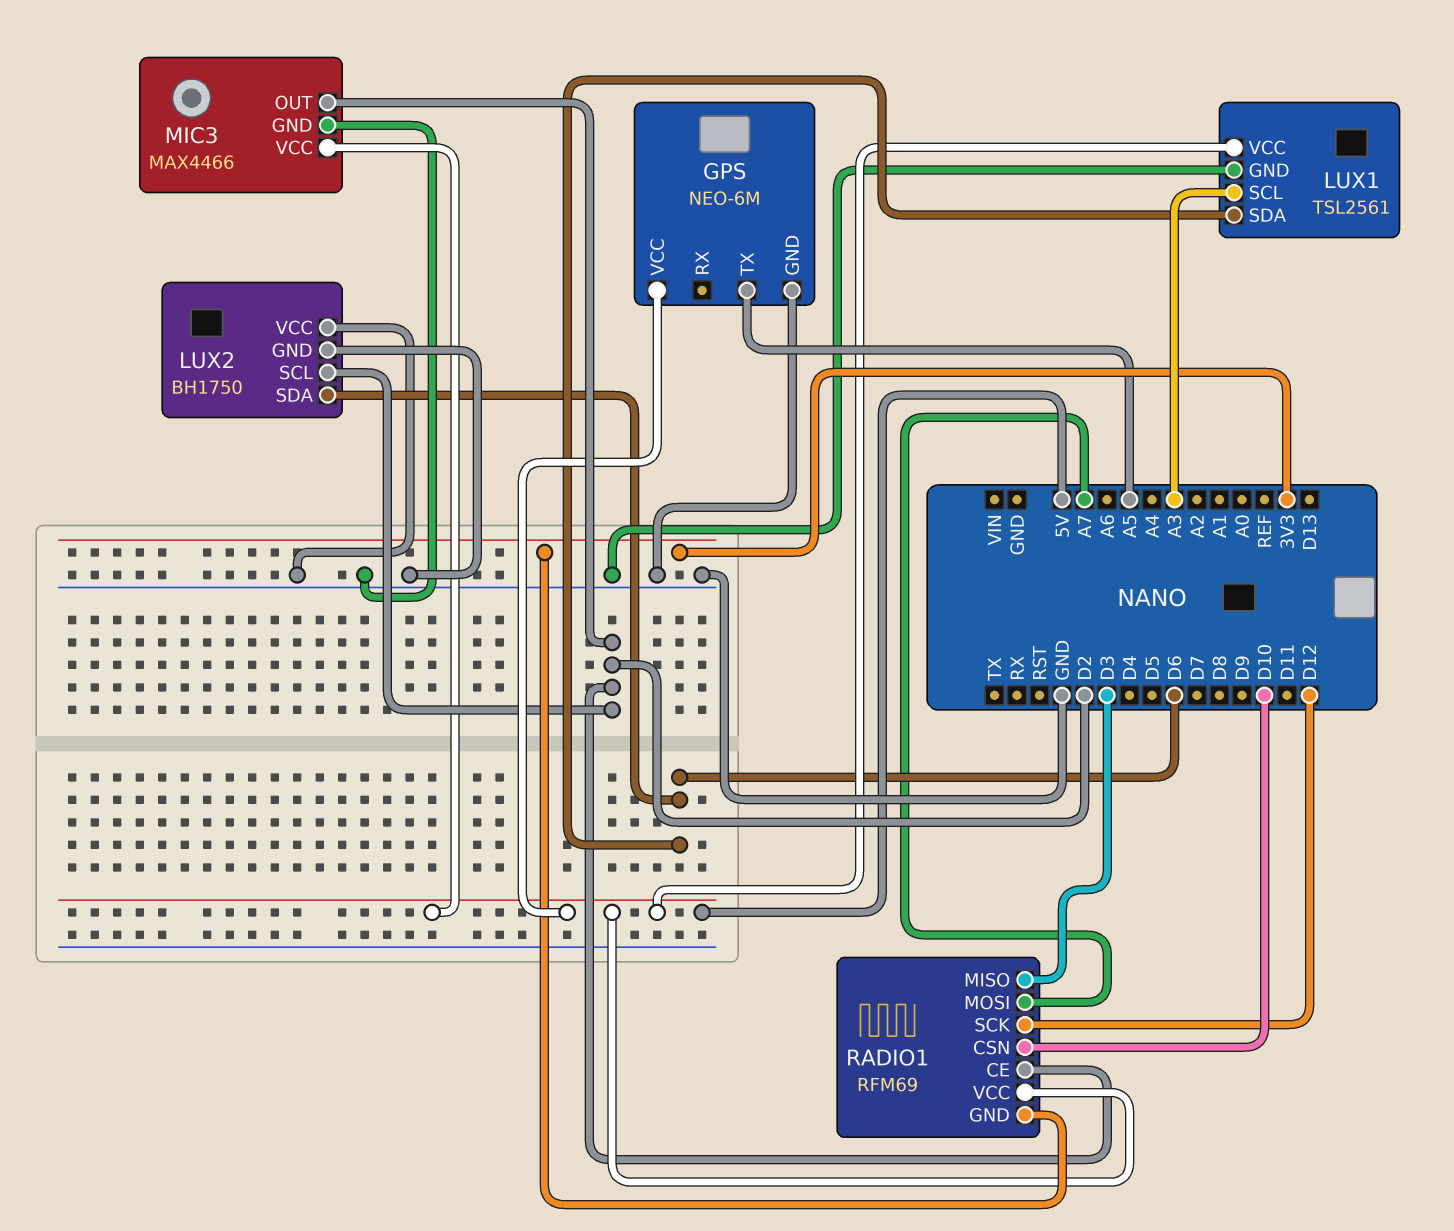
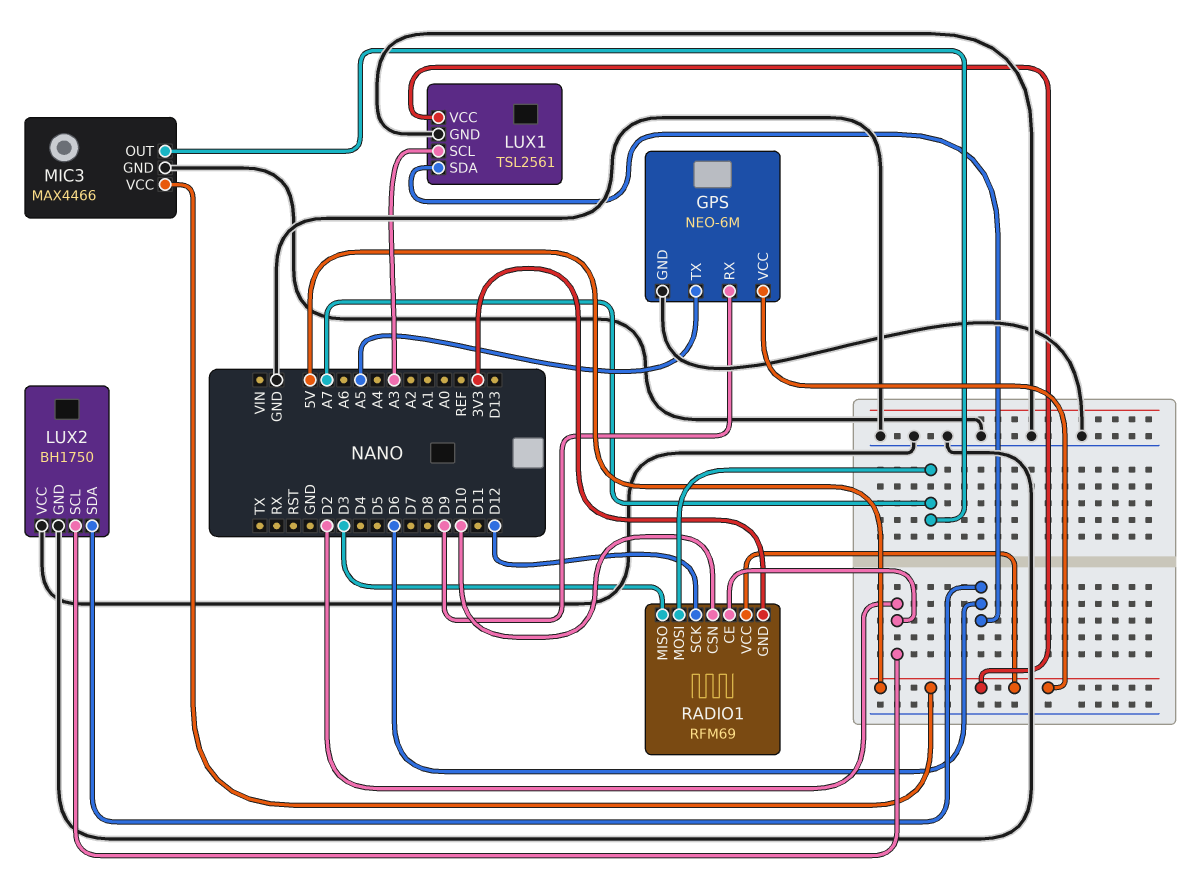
GPS pin RX: none -> D9
MIC3 pin OUT: D2 -> A7

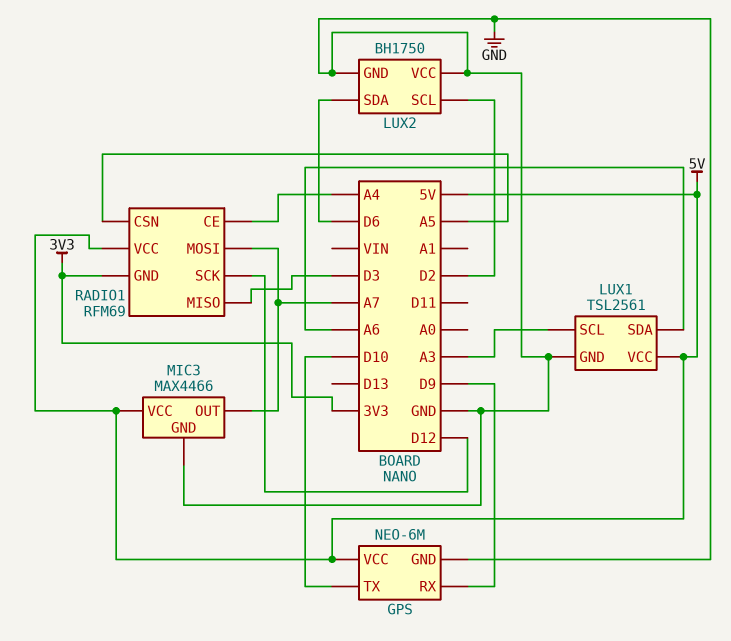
GPS pin TX: A5 -> D10
LUX1 pin SDA: D6 -> A6
RADIO1 pin CE: D2 -> A4
RADIO1 pin CSN: D10 -> A5

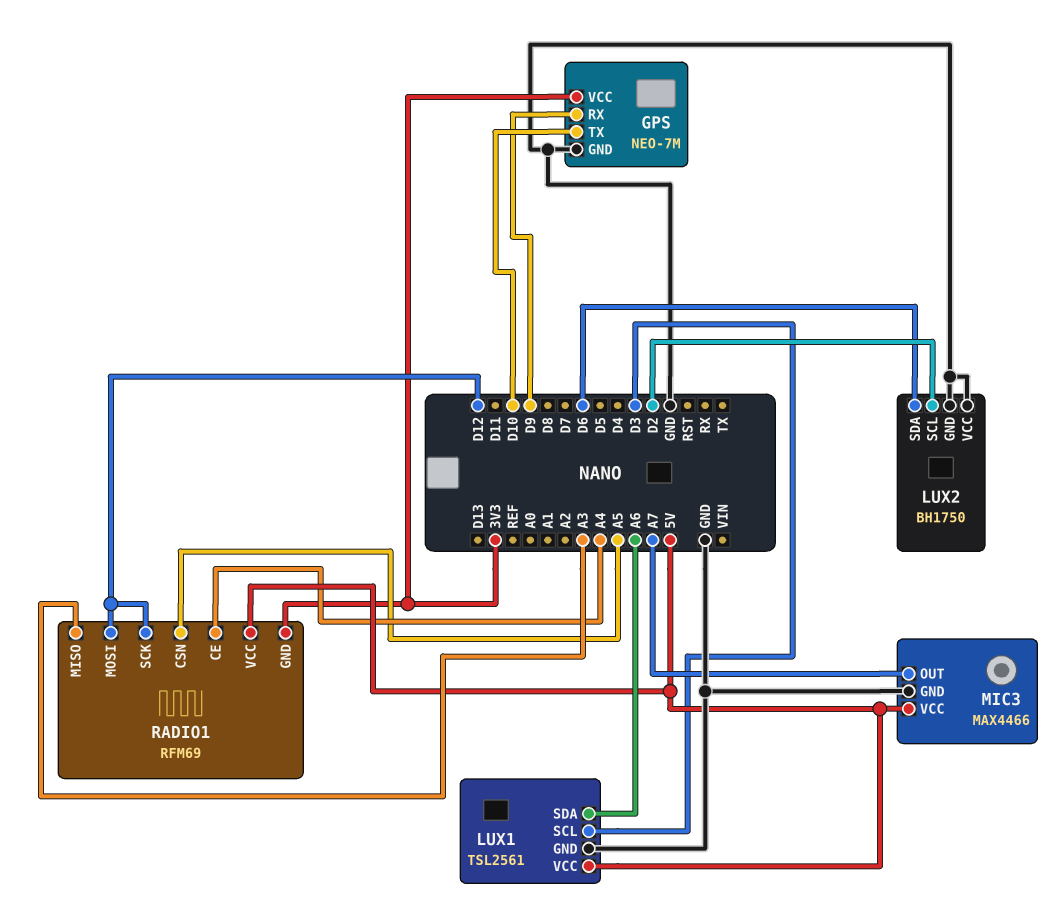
GPS: NEO-6M -> NEO-7M
GPS pin VCC: 5V -> 3V3
LUX1 pin SCL: A3 -> D3
RADIO1 pin MISO: D3 -> A3
RADIO1 pin MOSI: A7 -> D12

